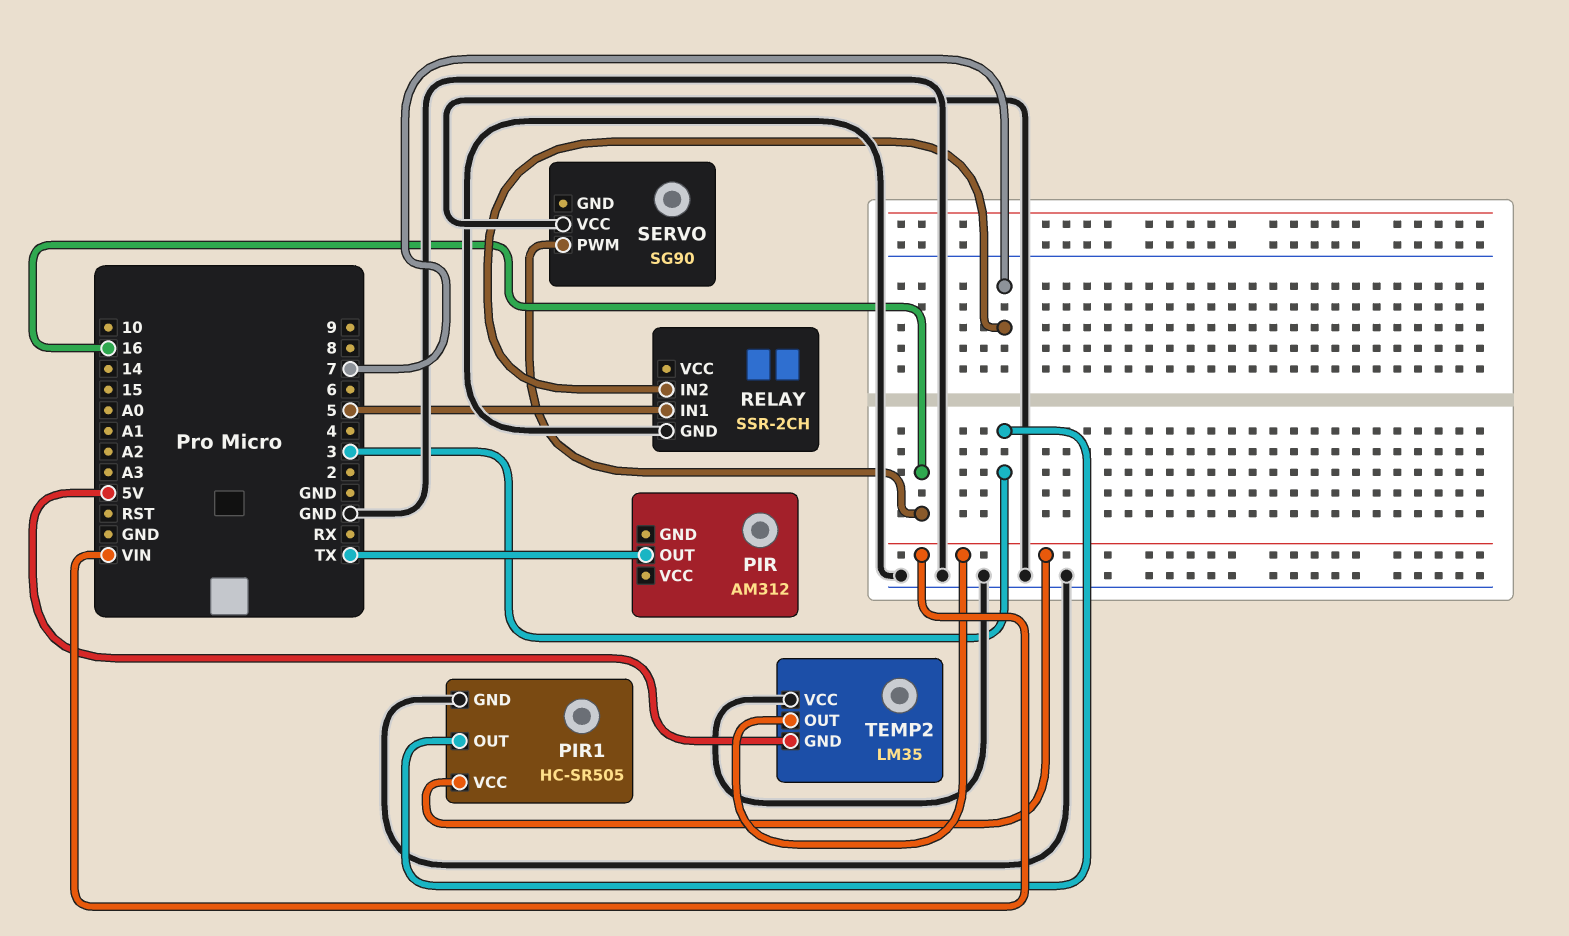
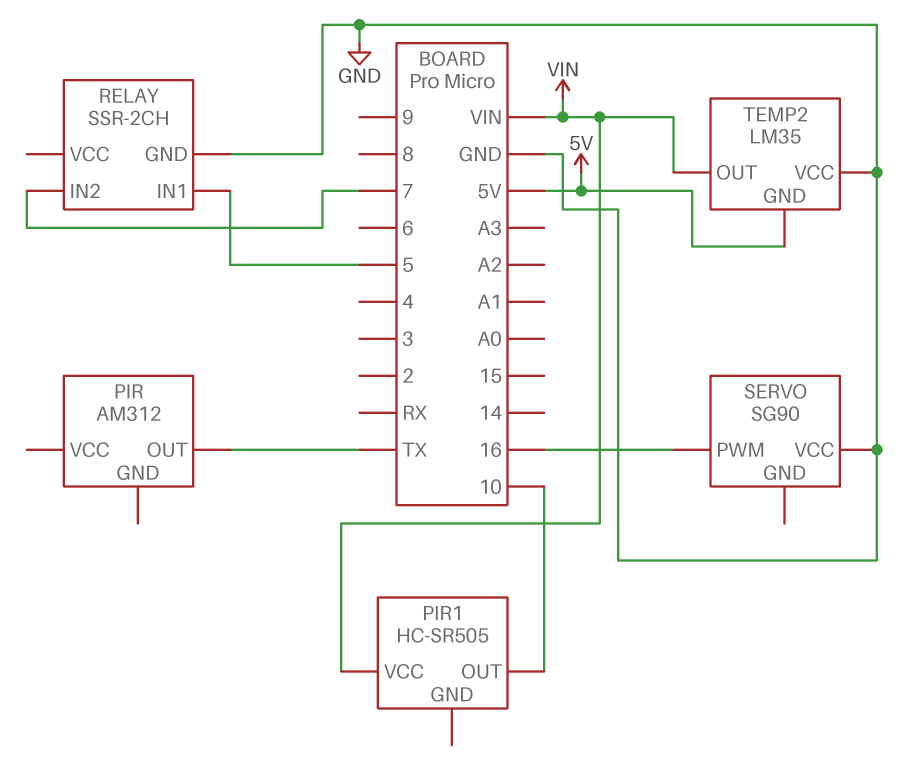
PIR1 pin GND: GND -> none
PIR1 pin OUT: 3 -> 10

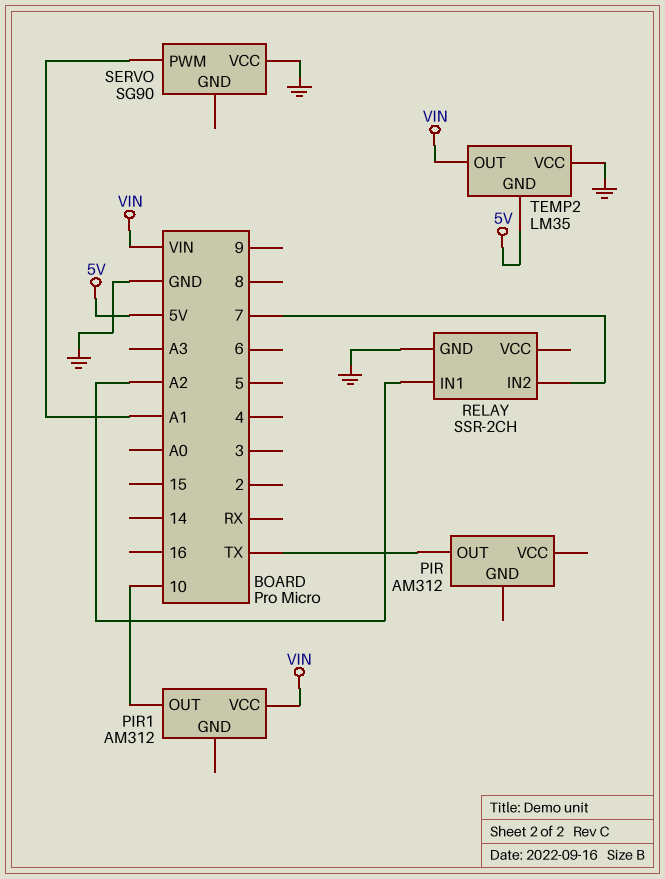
PIR1: HC-SR505 -> AM312
RELAY pin IN1: 5 -> A2
SERVO pin PWM: 16 -> A1

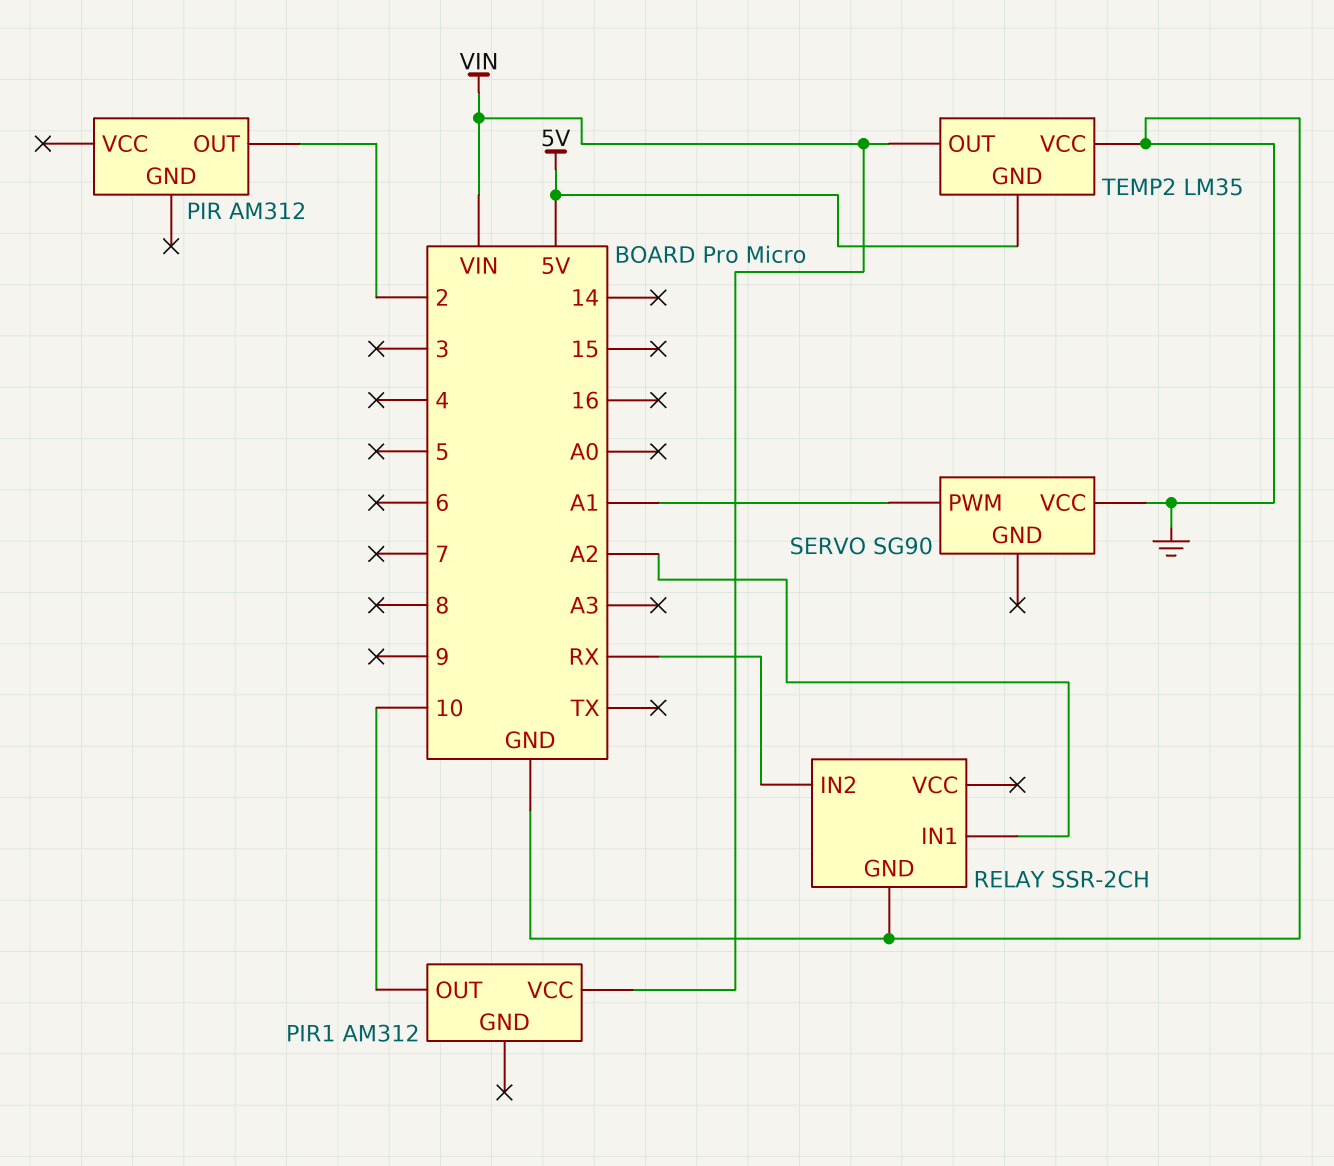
PIR pin OUT: TX -> 2
RELAY pin IN2: 7 -> RX

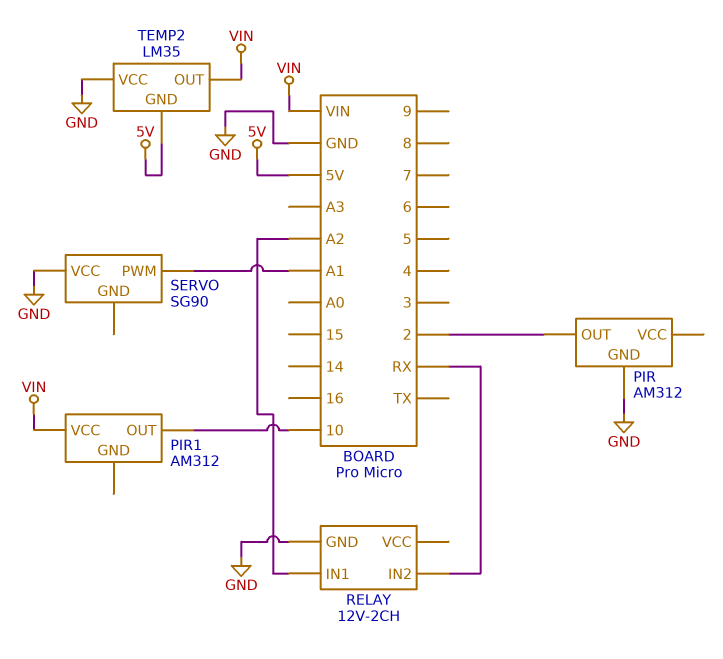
PIR pin GND: none -> GND
RELAY: SSR-2CH -> 12V-2CH

